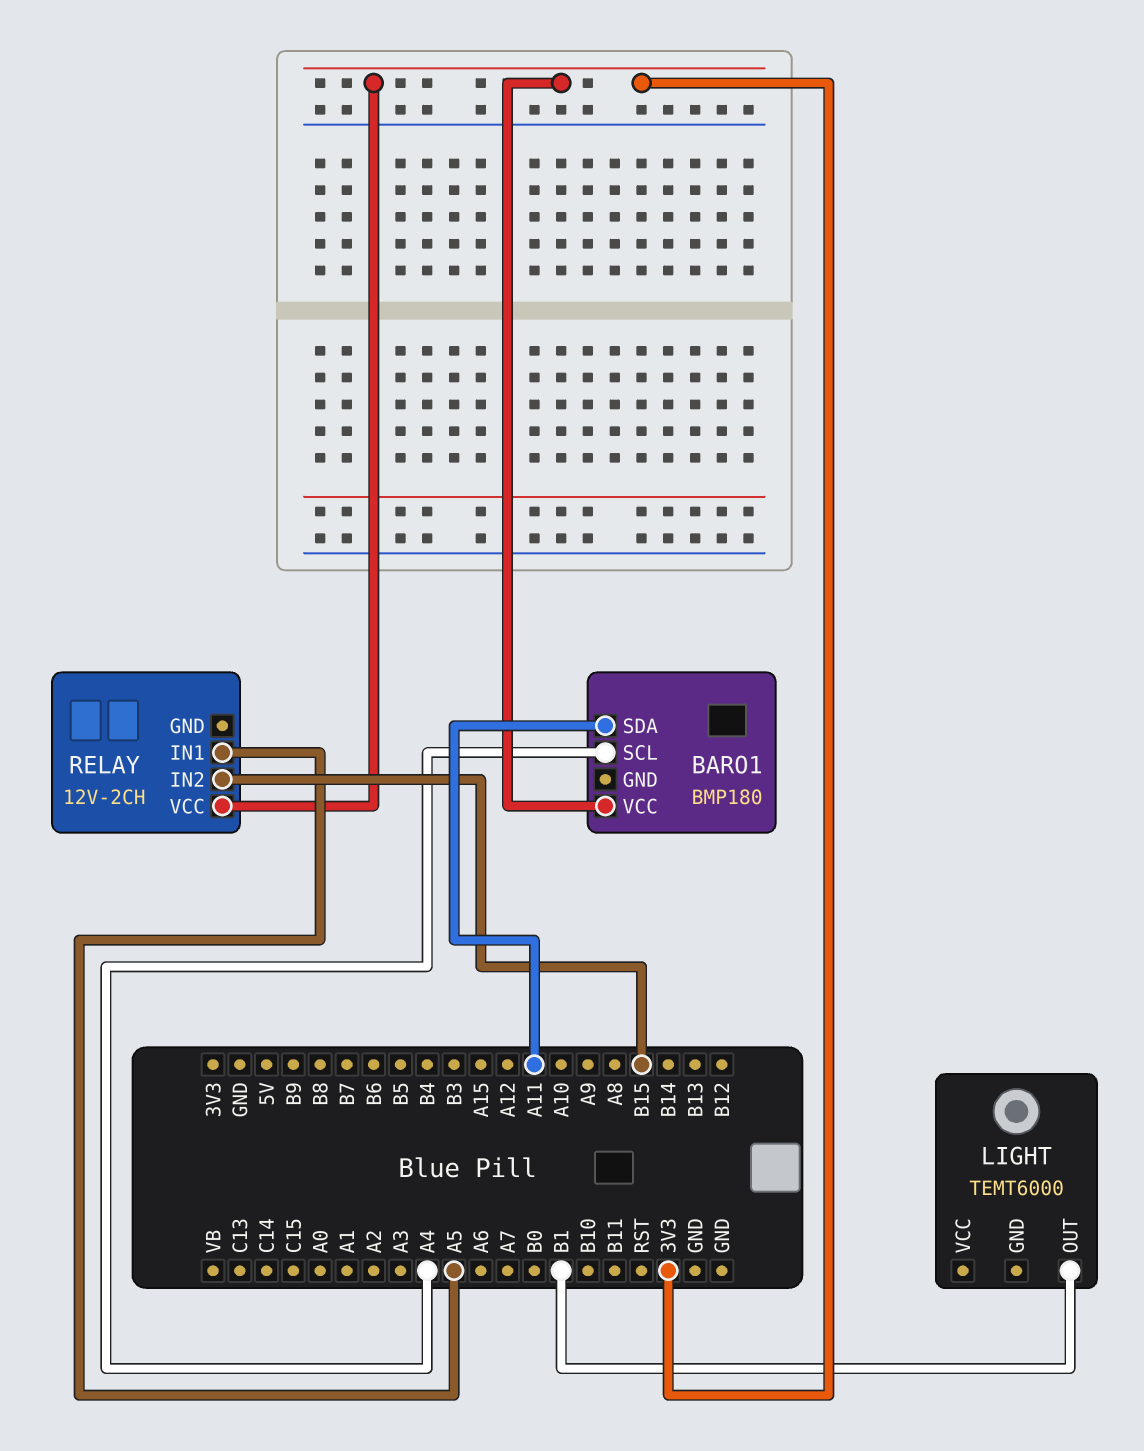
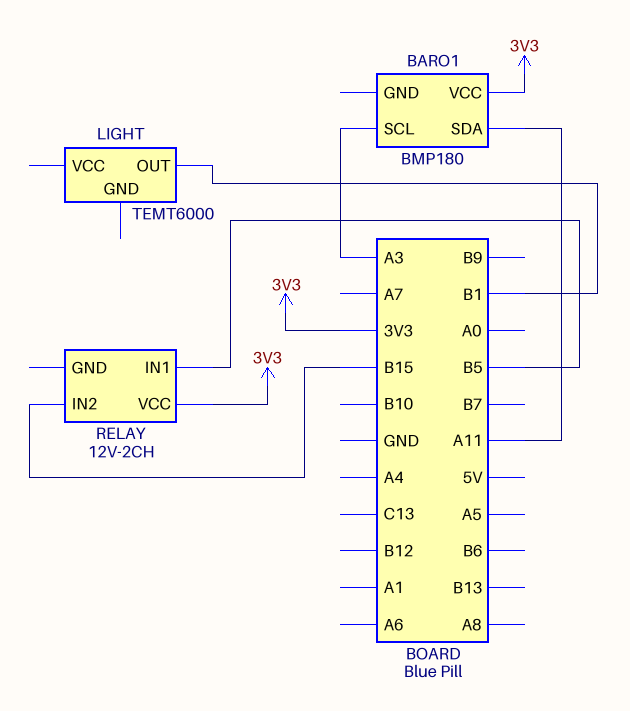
BARO1 pin SCL: A4 -> A3
RELAY pin IN1: A5 -> B5

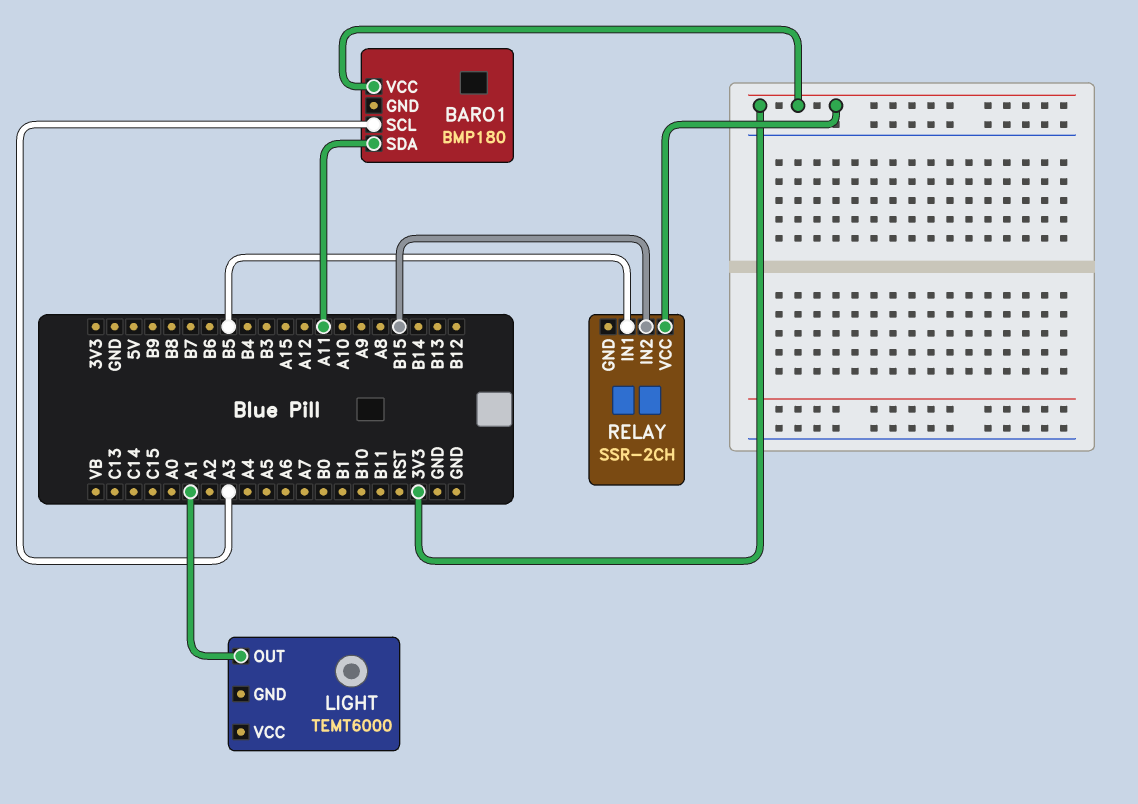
LIGHT pin OUT: B1 -> A1
RELAY: 12V-2CH -> SSR-2CH

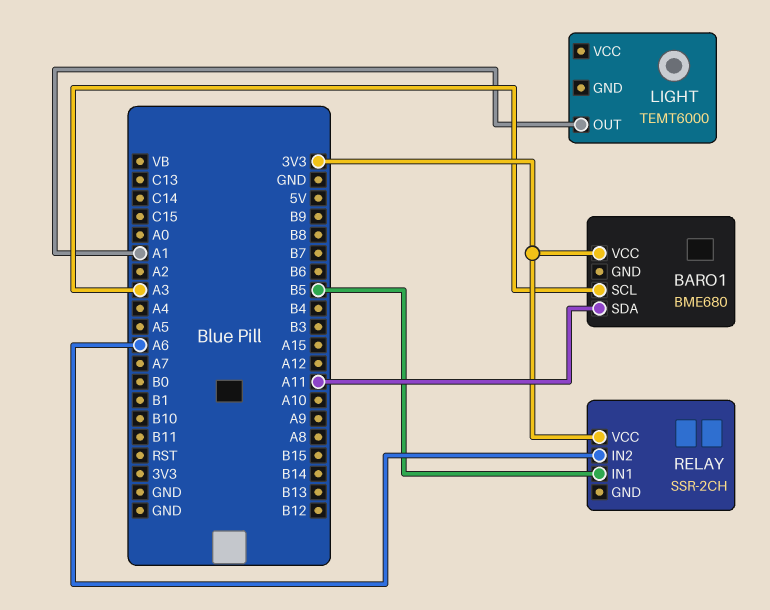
BARO1: BMP180 -> BME680
RELAY pin IN2: B15 -> A6

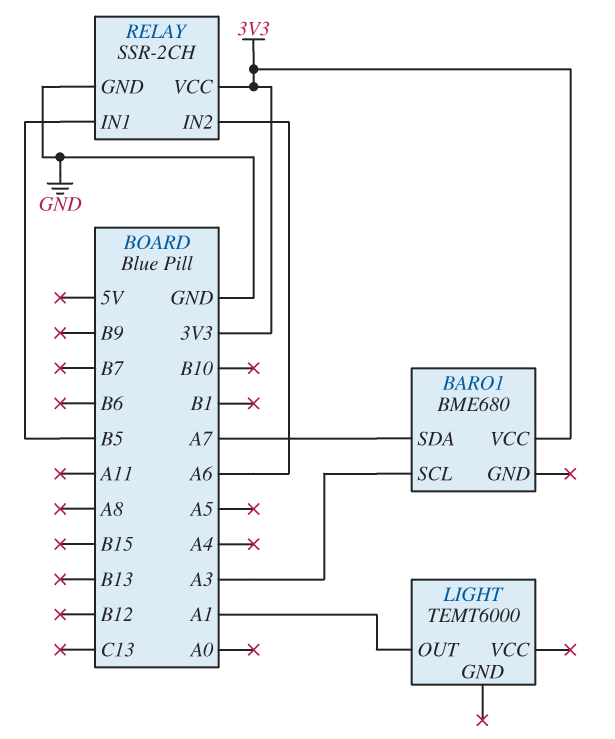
BARO1 pin SDA: A11 -> A7
RELAY pin GND: none -> GND

